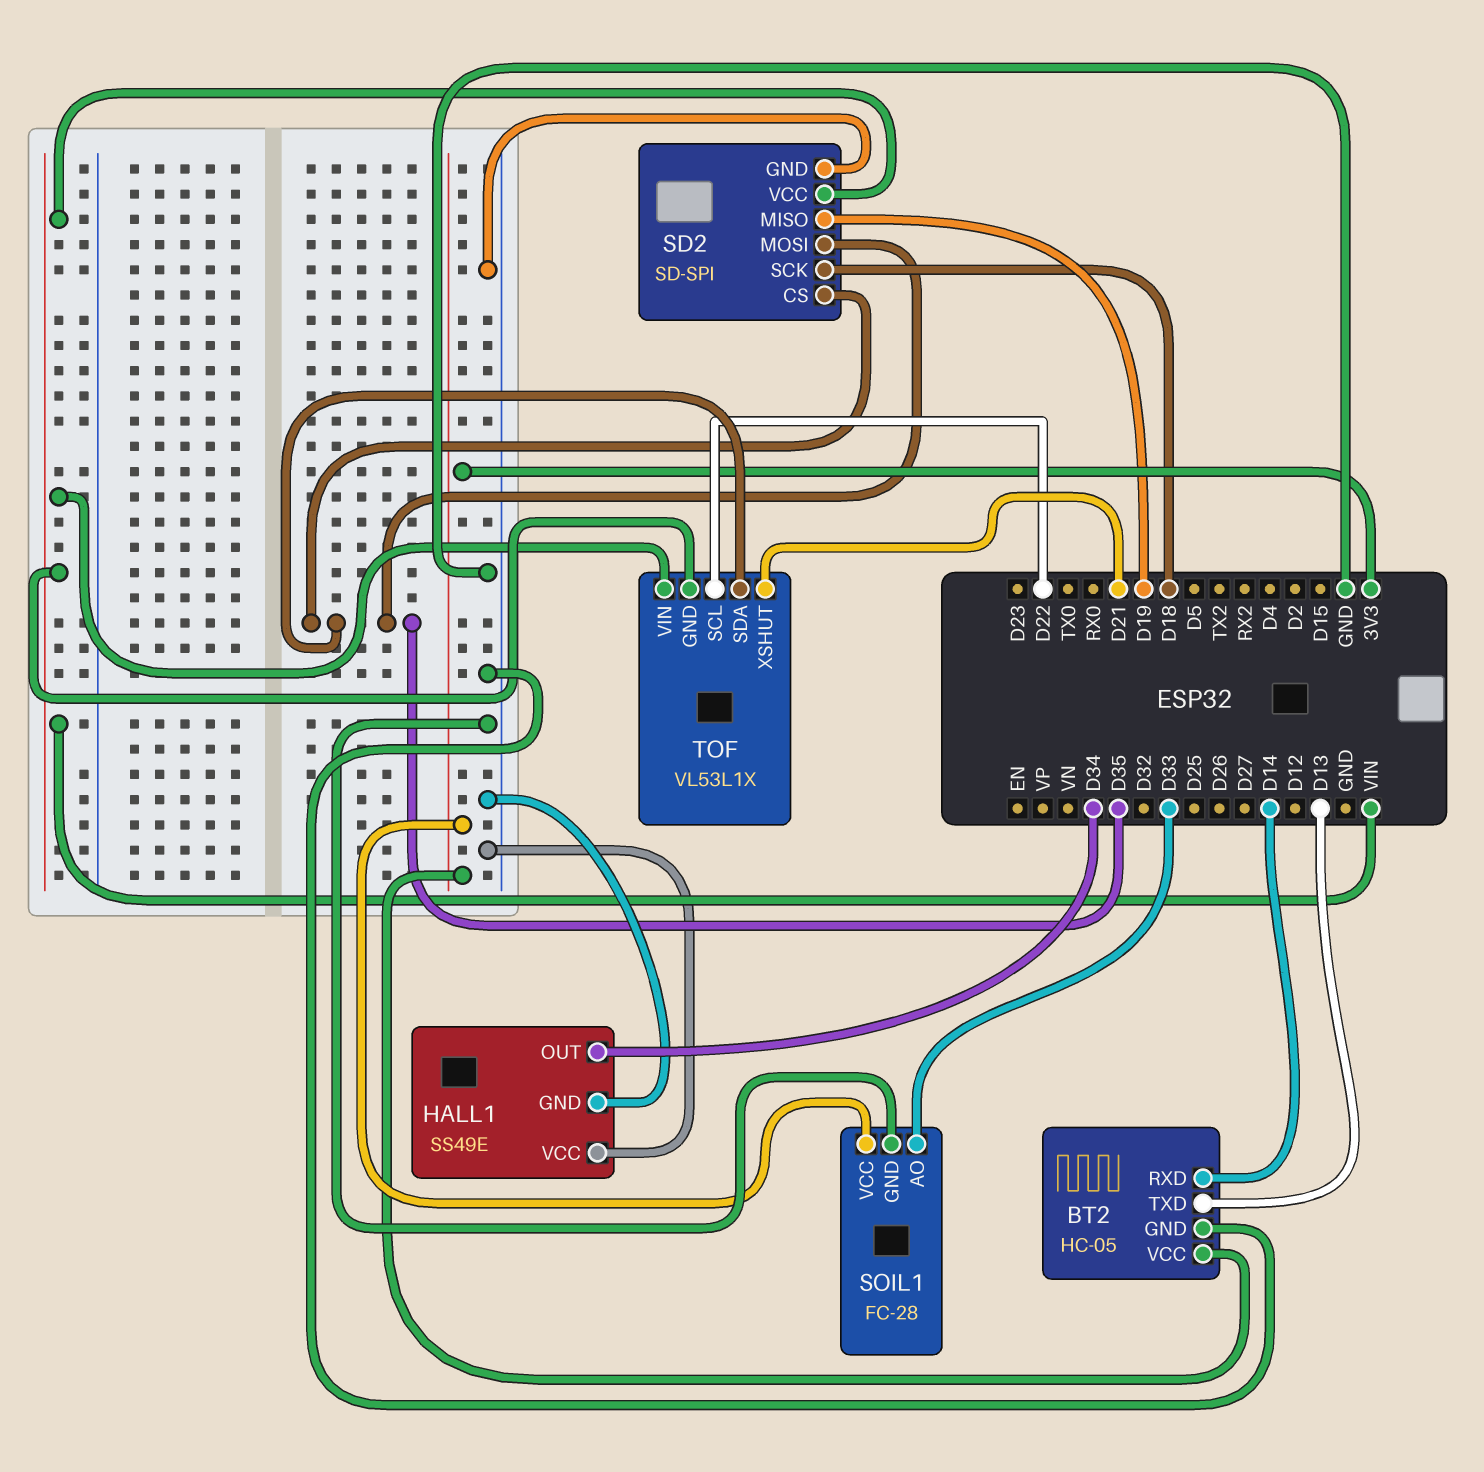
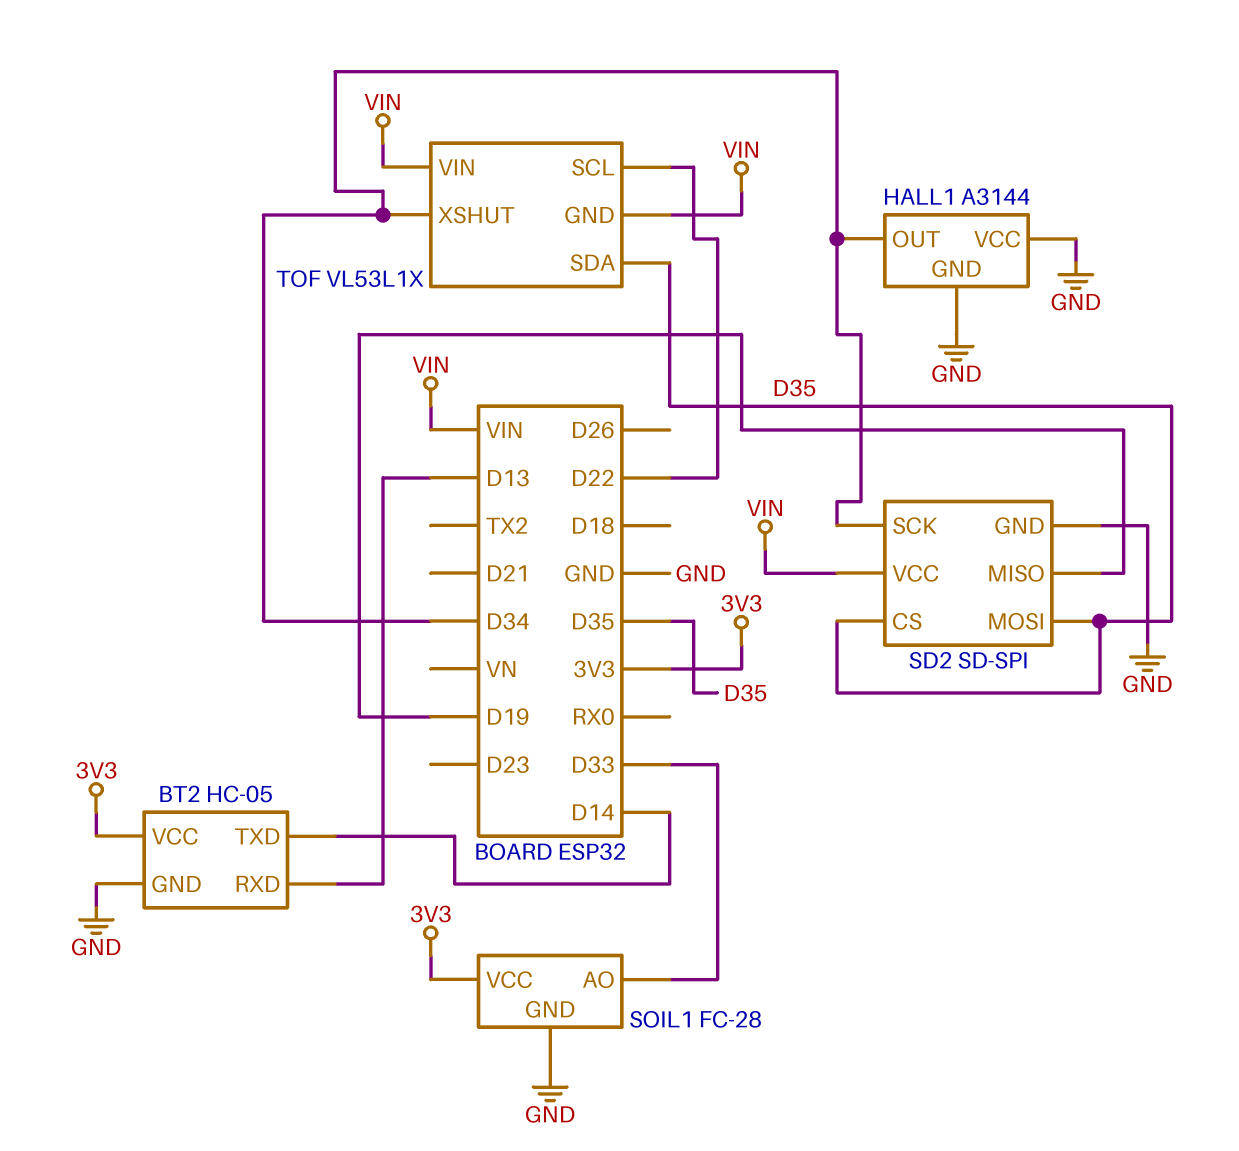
BT2 pin RXD: D14 -> D13
BT2 pin TXD: D13 -> D14
HALL1: SS49E -> A3144
SD2 pin SCK: D18 -> D34
TOF pin XSHUT: D21 -> D34

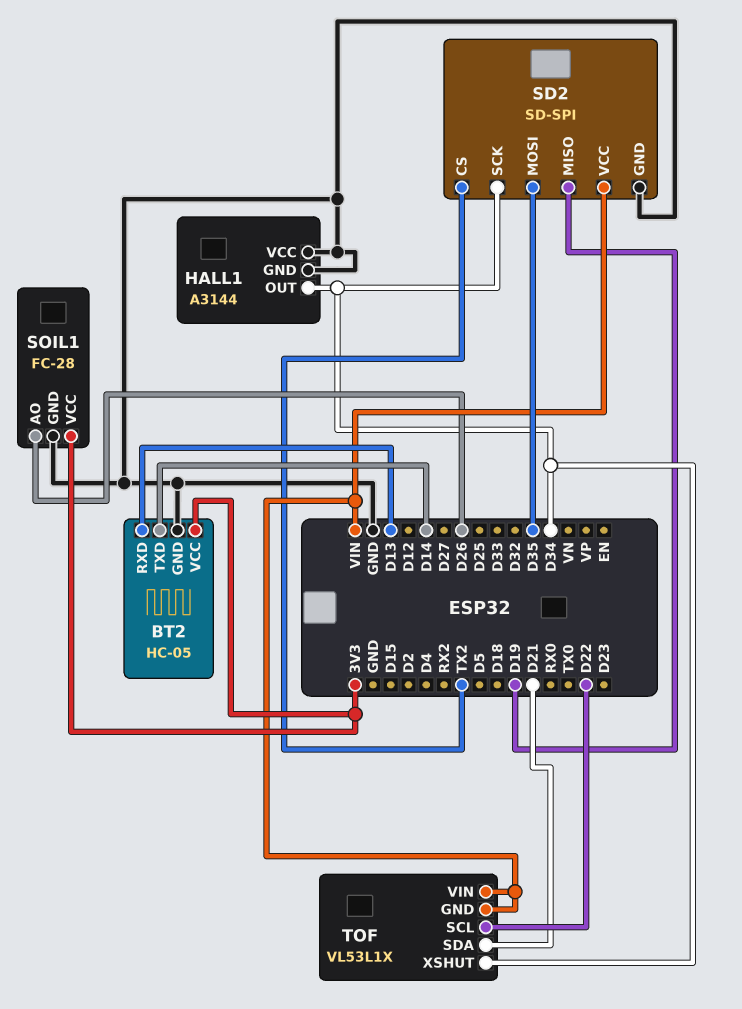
SD2 pin CS: D35 -> TX2
SOIL1 pin AO: D33 -> D26
TOF pin SDA: D35 -> D21

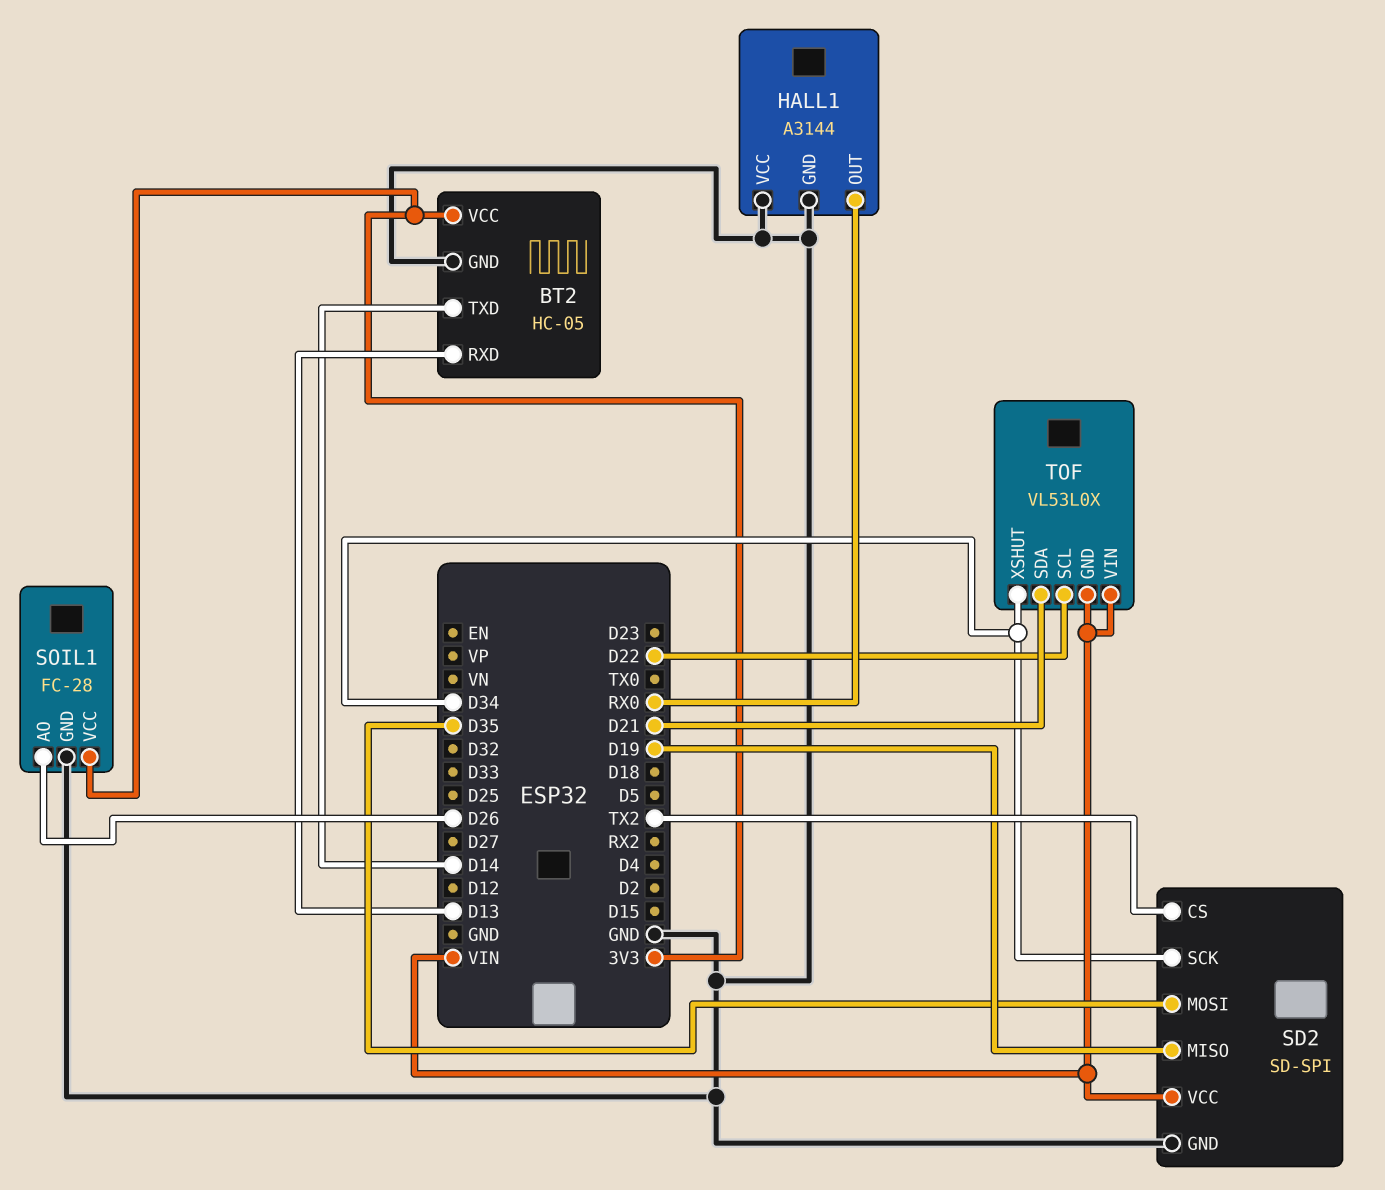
HALL1 pin OUT: D34 -> RX0
TOF: VL53L1X -> VL53L0X

